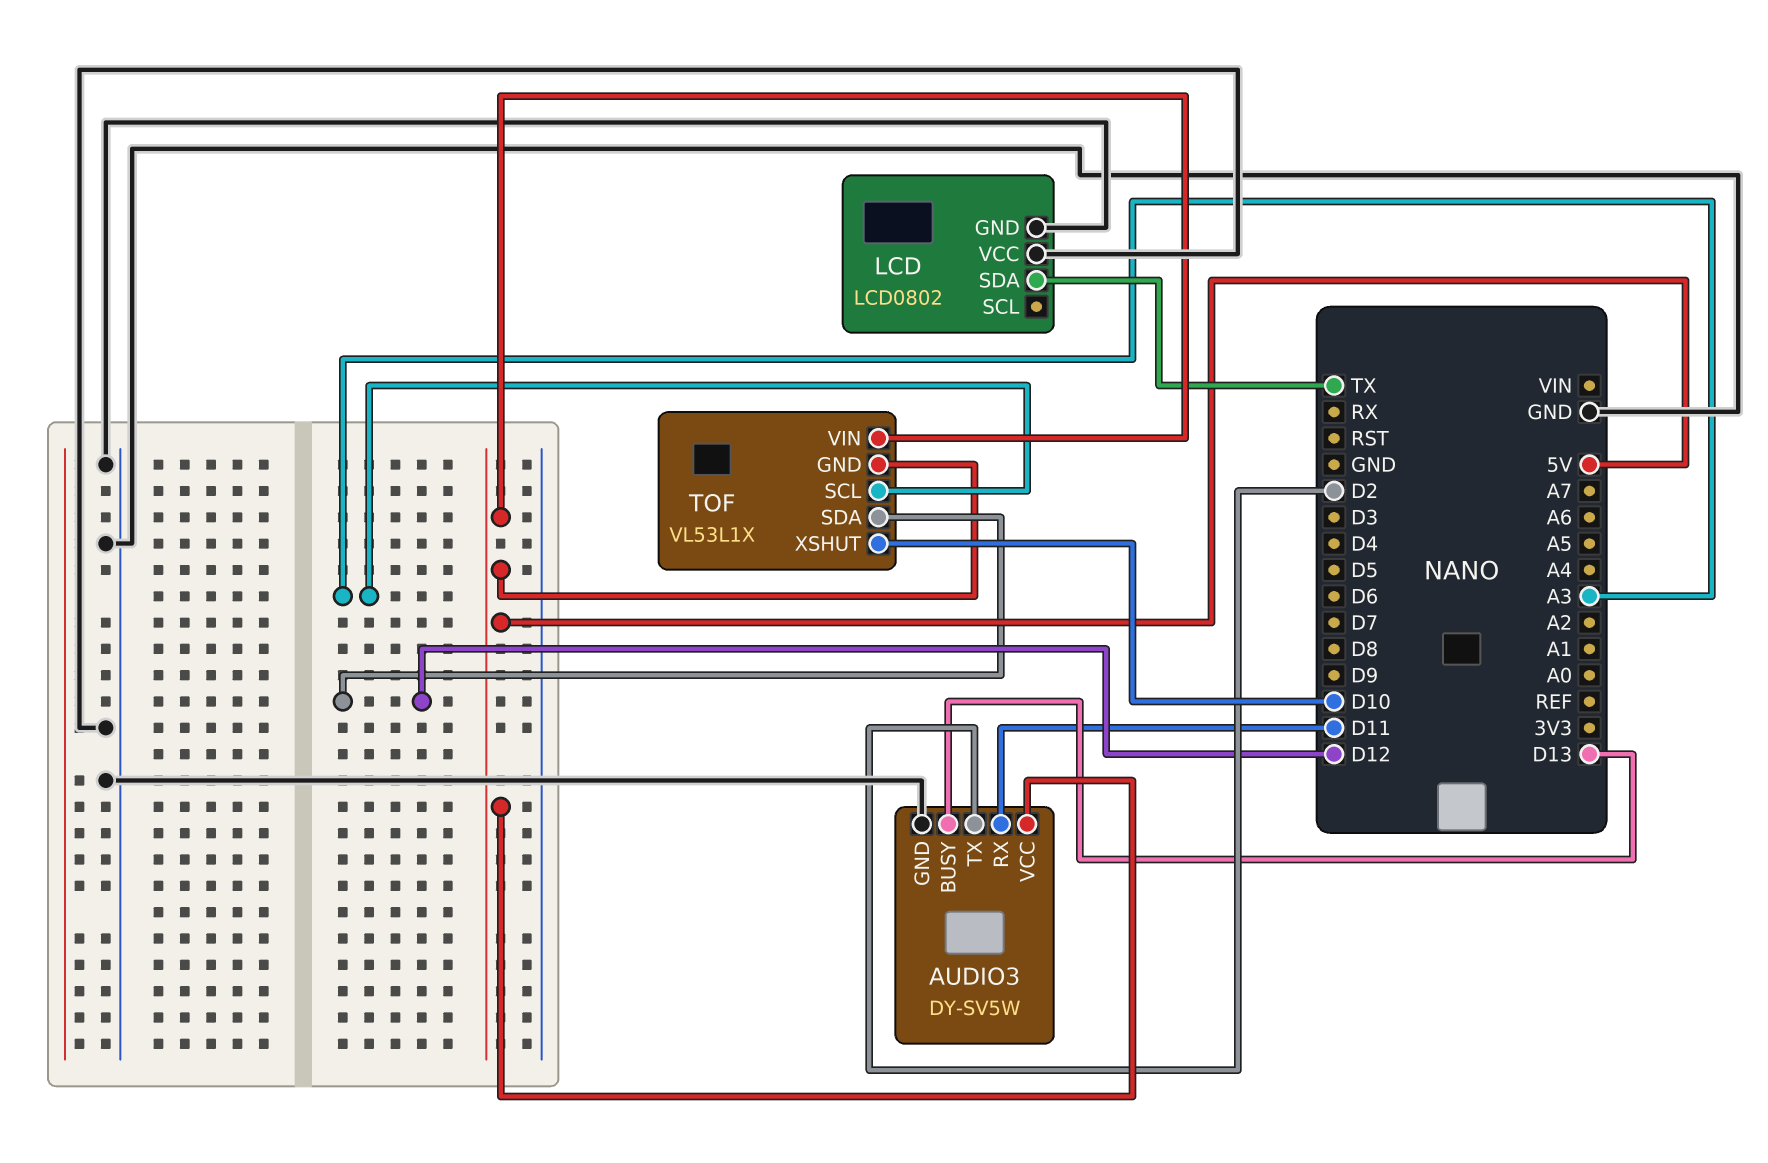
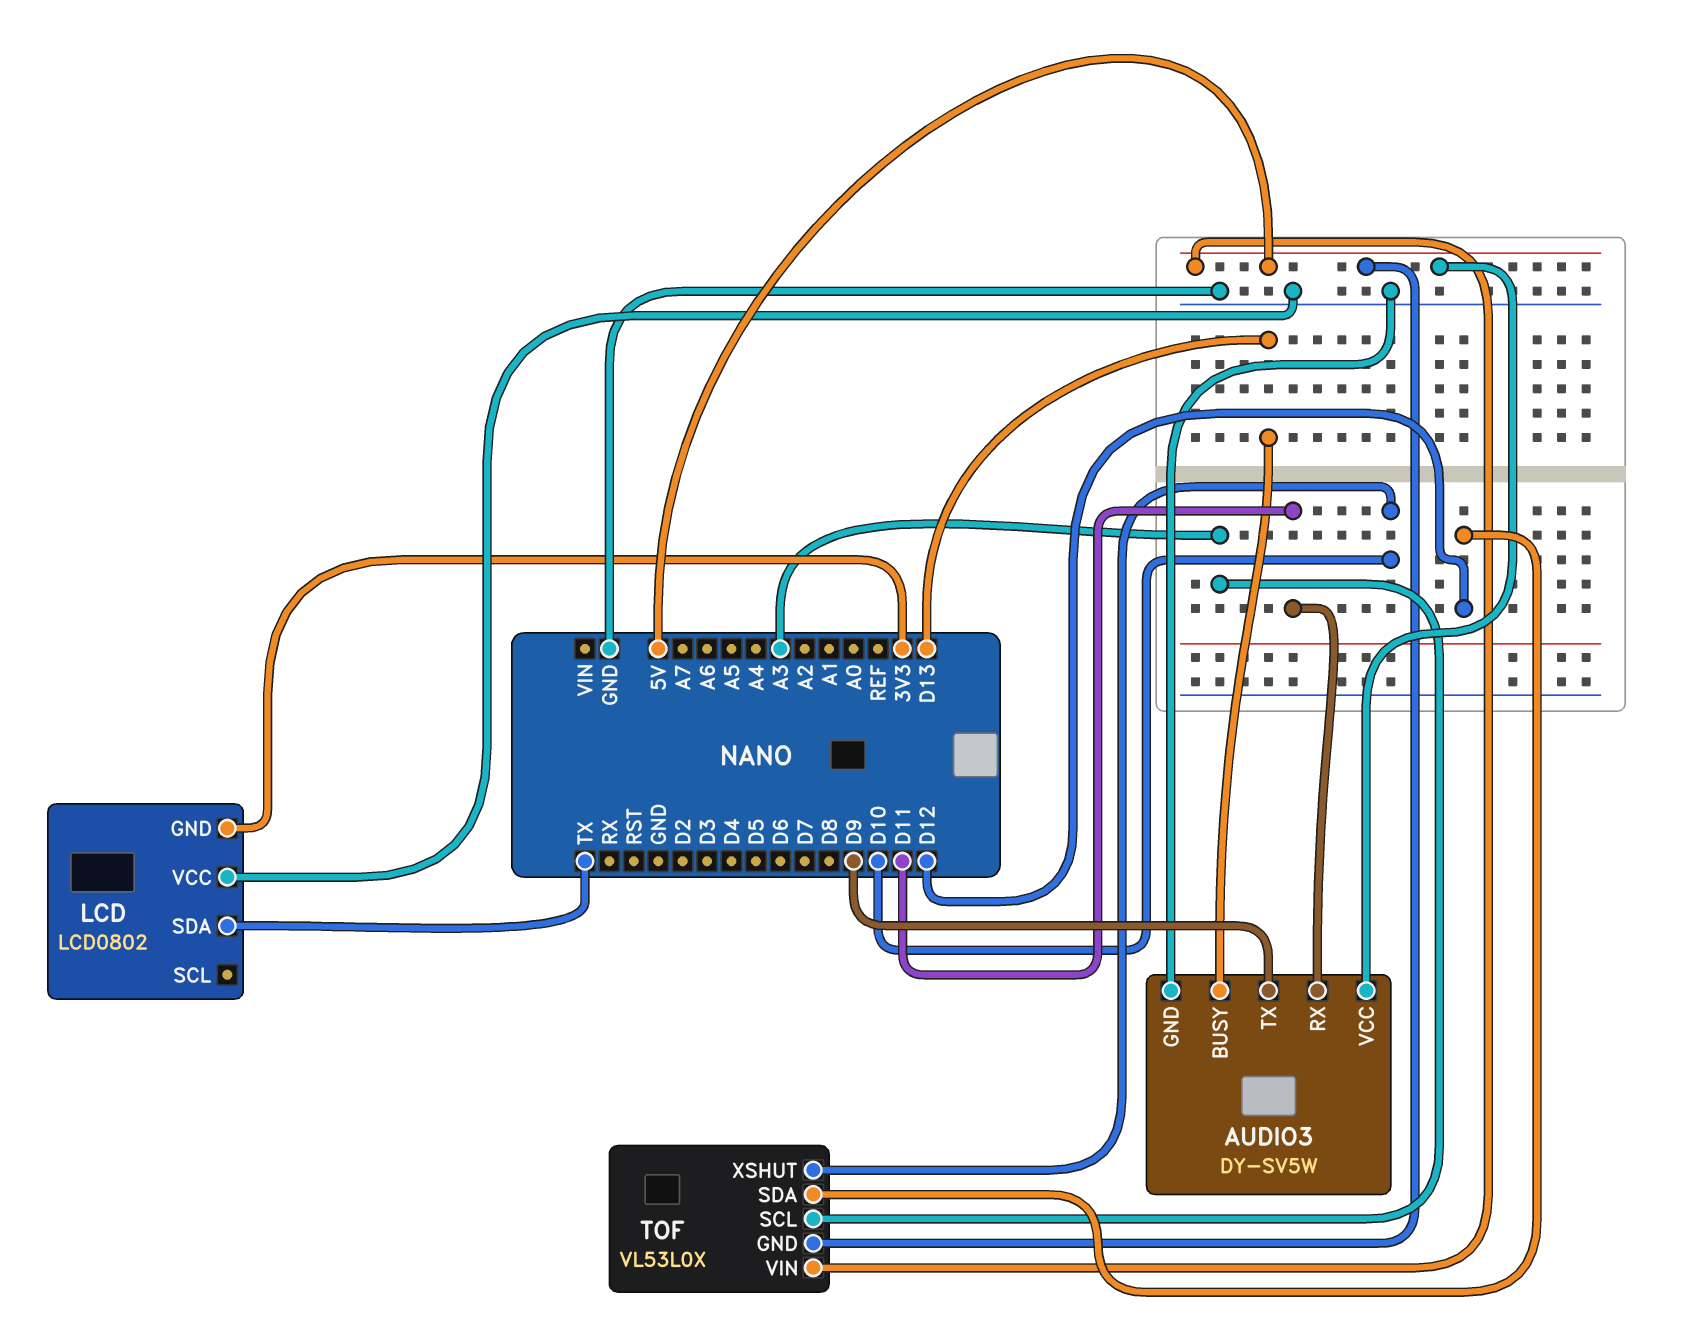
AUDIO3 pin TX: D2 -> D9
LCD pin GND: GND -> 3V3
TOF: VL53L1X -> VL53L0X

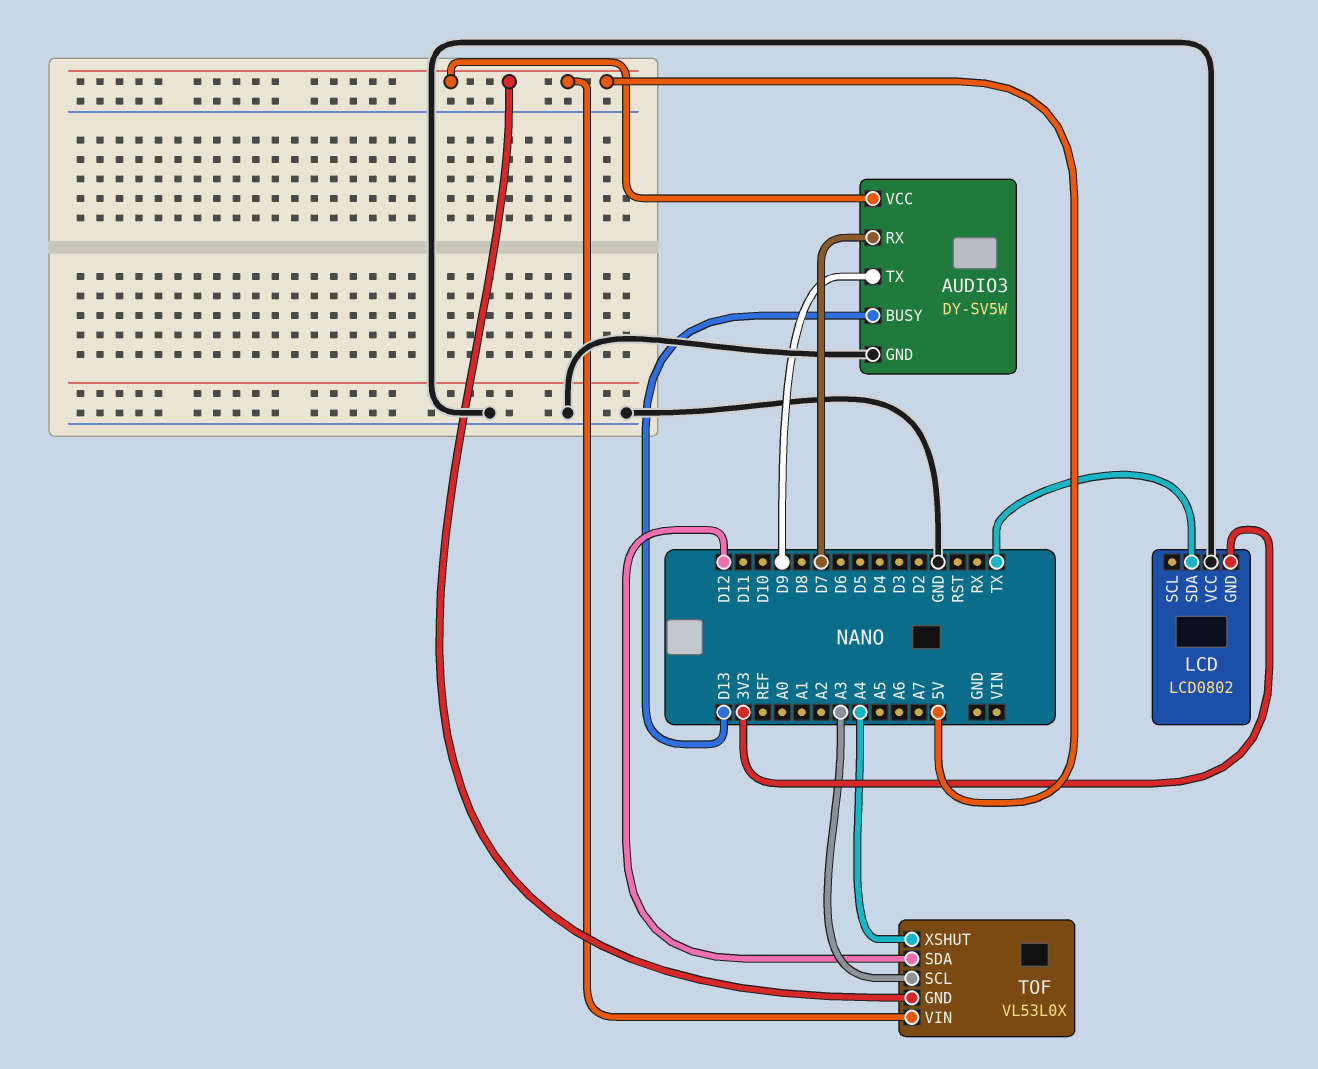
AUDIO3 pin RX: D11 -> D7
TOF pin XSHUT: D10 -> A4

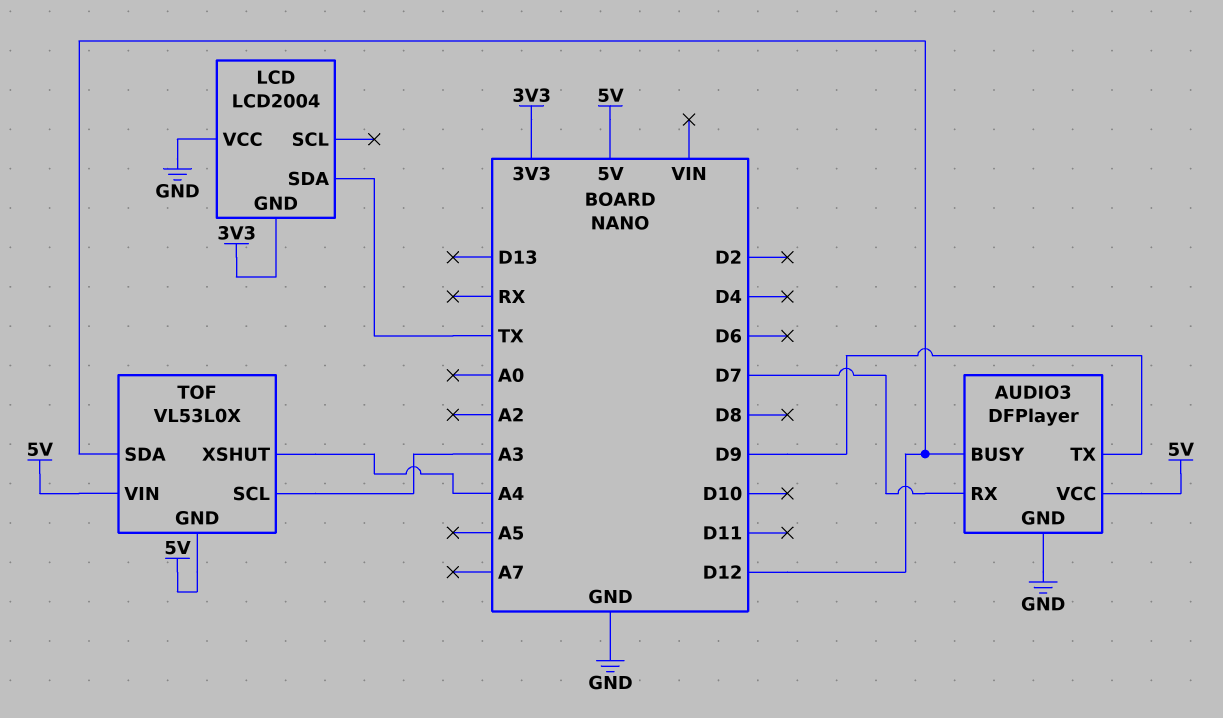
AUDIO3: DY-SV5W -> DFPlayer
AUDIO3 pin BUSY: D13 -> D12
LCD: LCD0802 -> LCD2004

